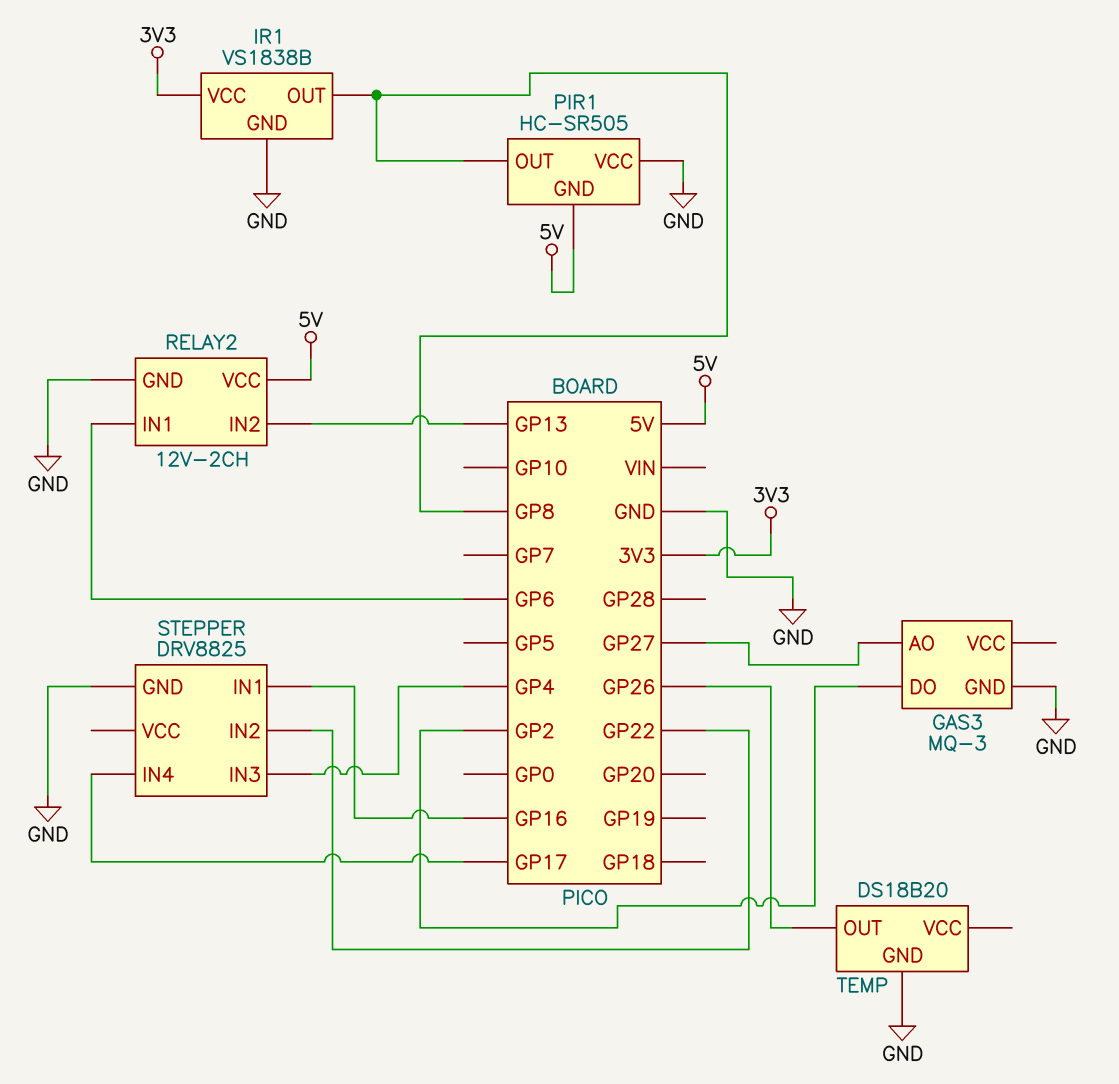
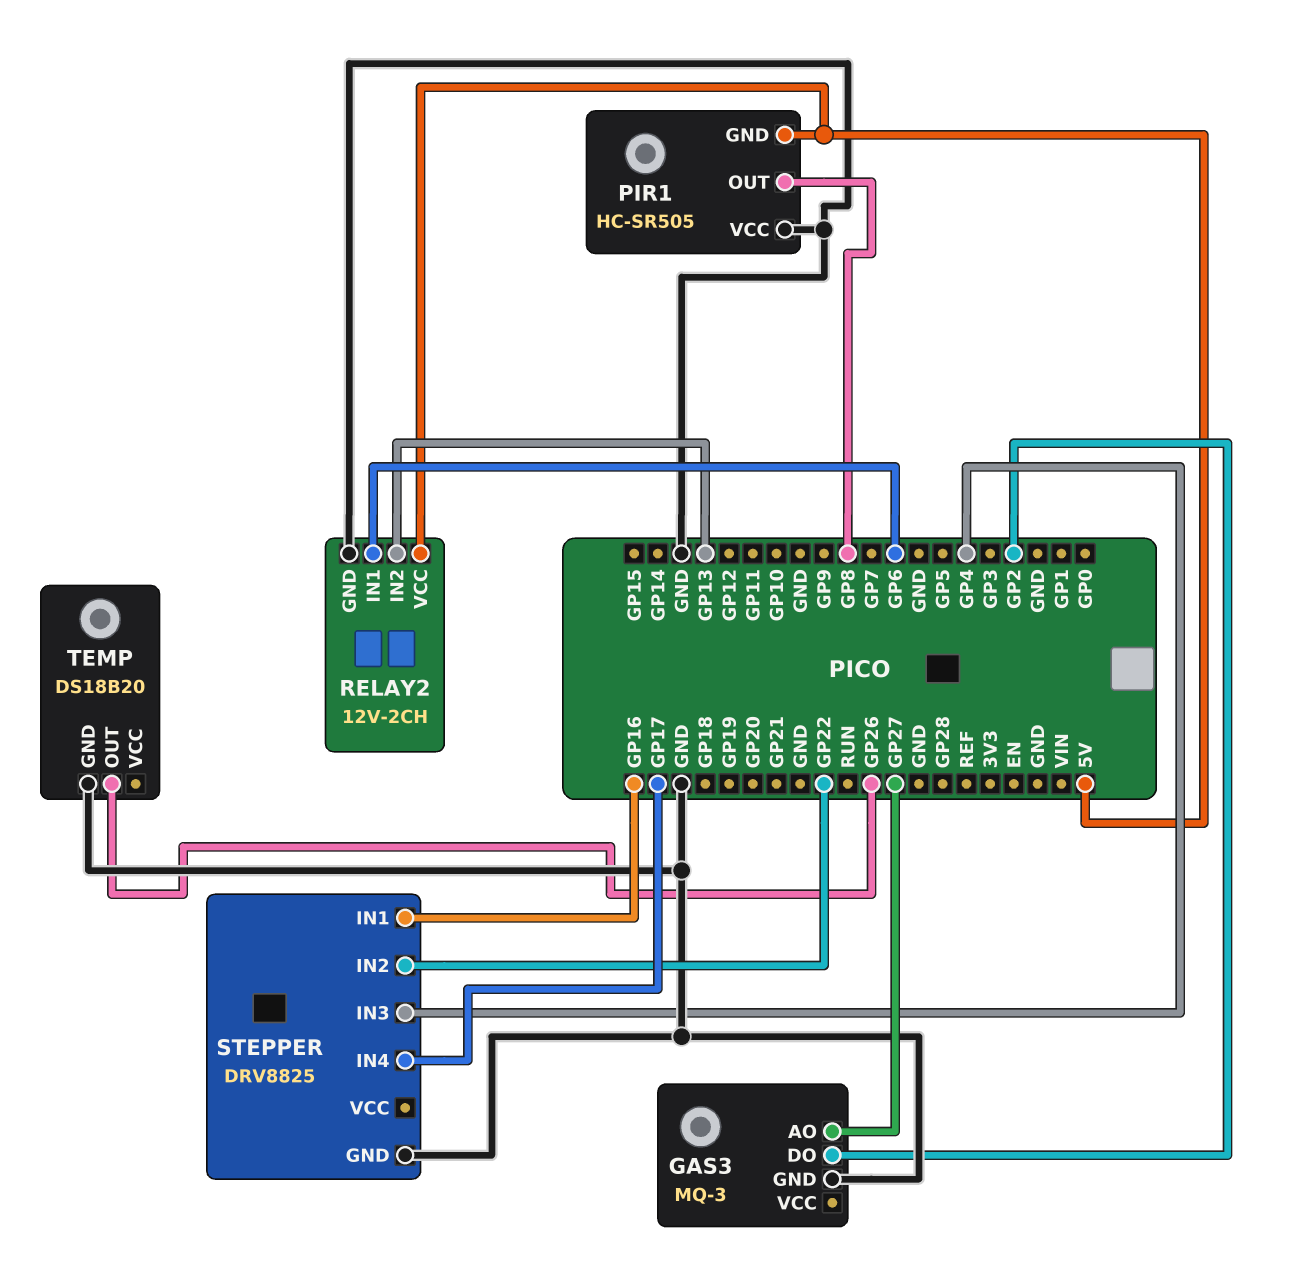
IR1: VS1838B -> none
IR1 pin GND: GND -> none
IR1 pin OUT: GP8 -> none
IR1 pin VCC: 3V3 -> none

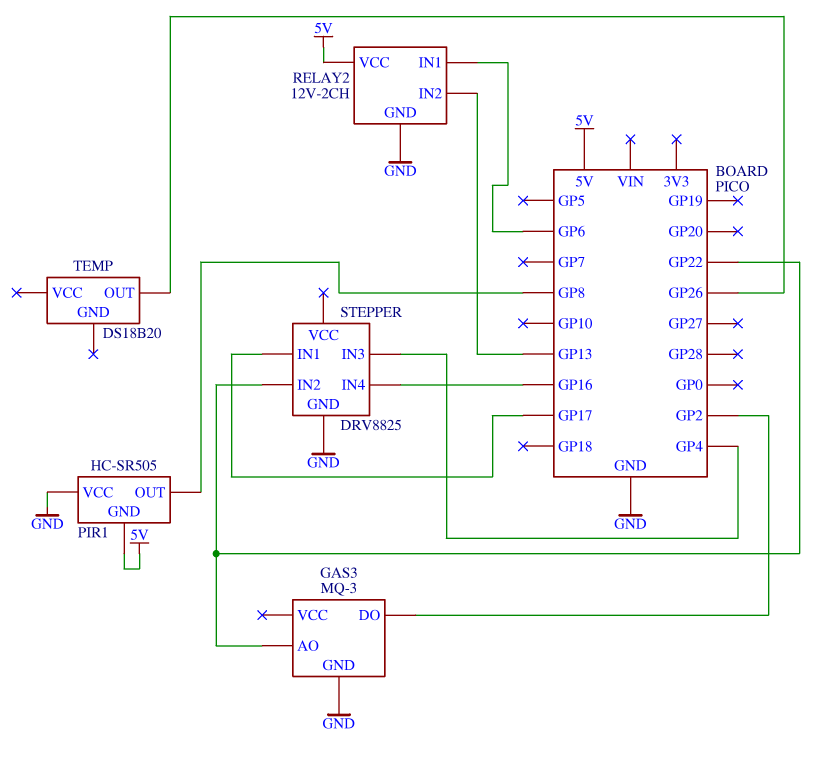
GAS3 pin AO: GP27 -> GP22
STEPPER pin IN1: GP16 -> GP17
STEPPER pin IN4: GP17 -> GP16
TEMP pin GND: GND -> none

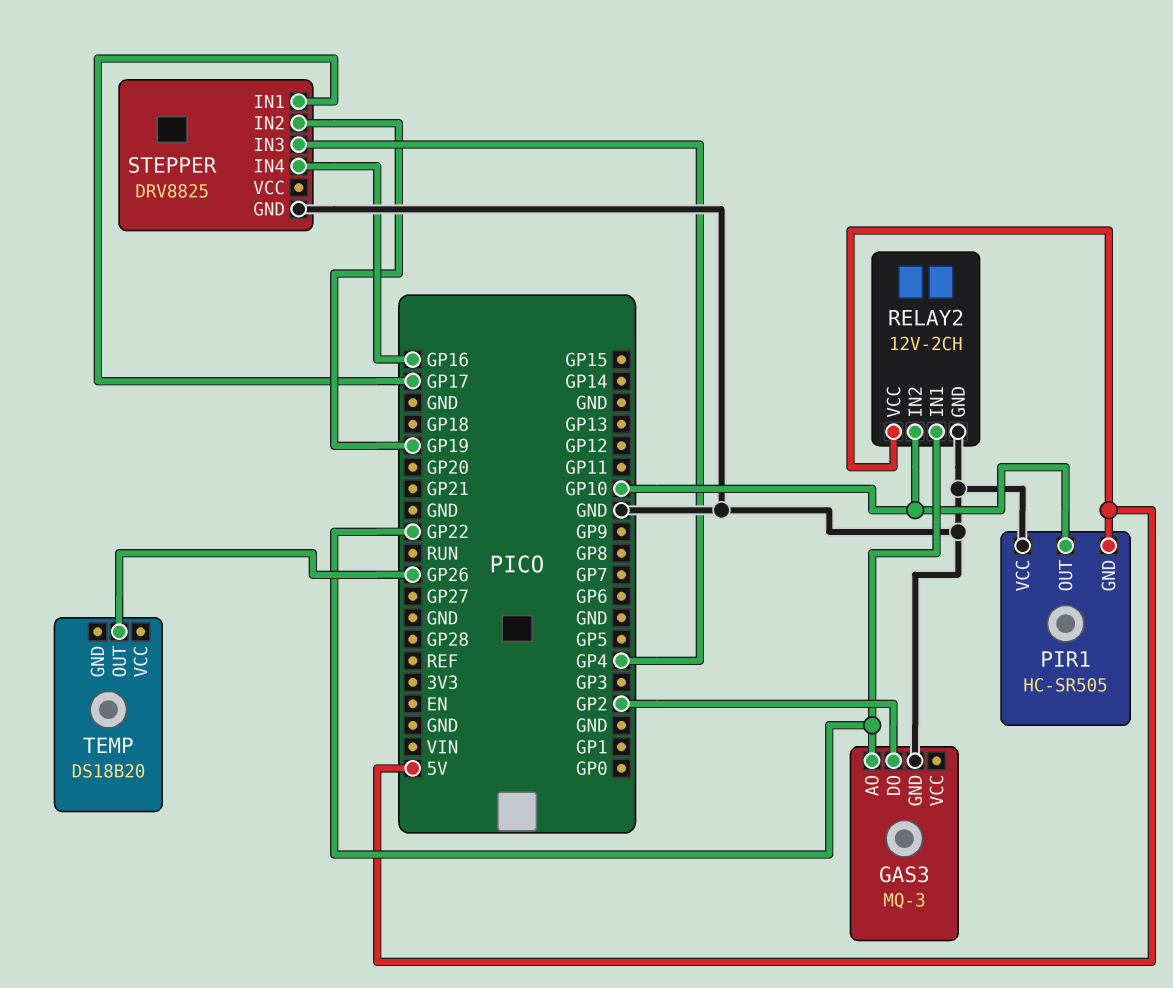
PIR1 pin OUT: GP8 -> GP10
RELAY2 pin IN1: GP6 -> GP22
RELAY2 pin IN2: GP13 -> GP10
STEPPER pin IN2: GP22 -> GP19

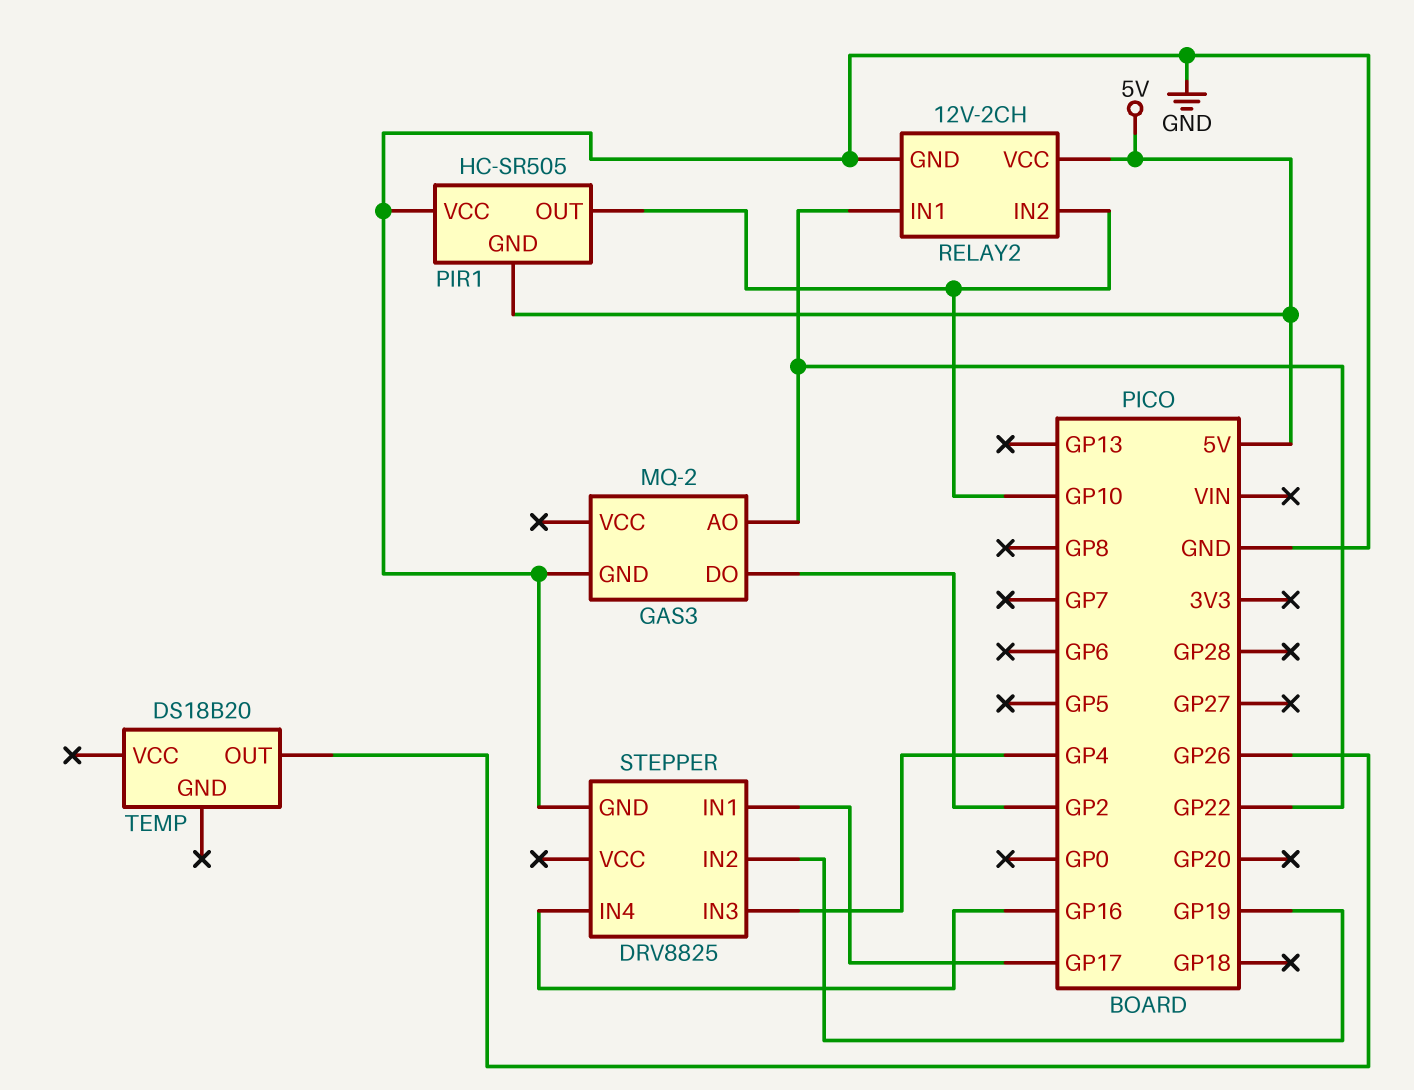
GAS3: MQ-3 -> MQ-2

